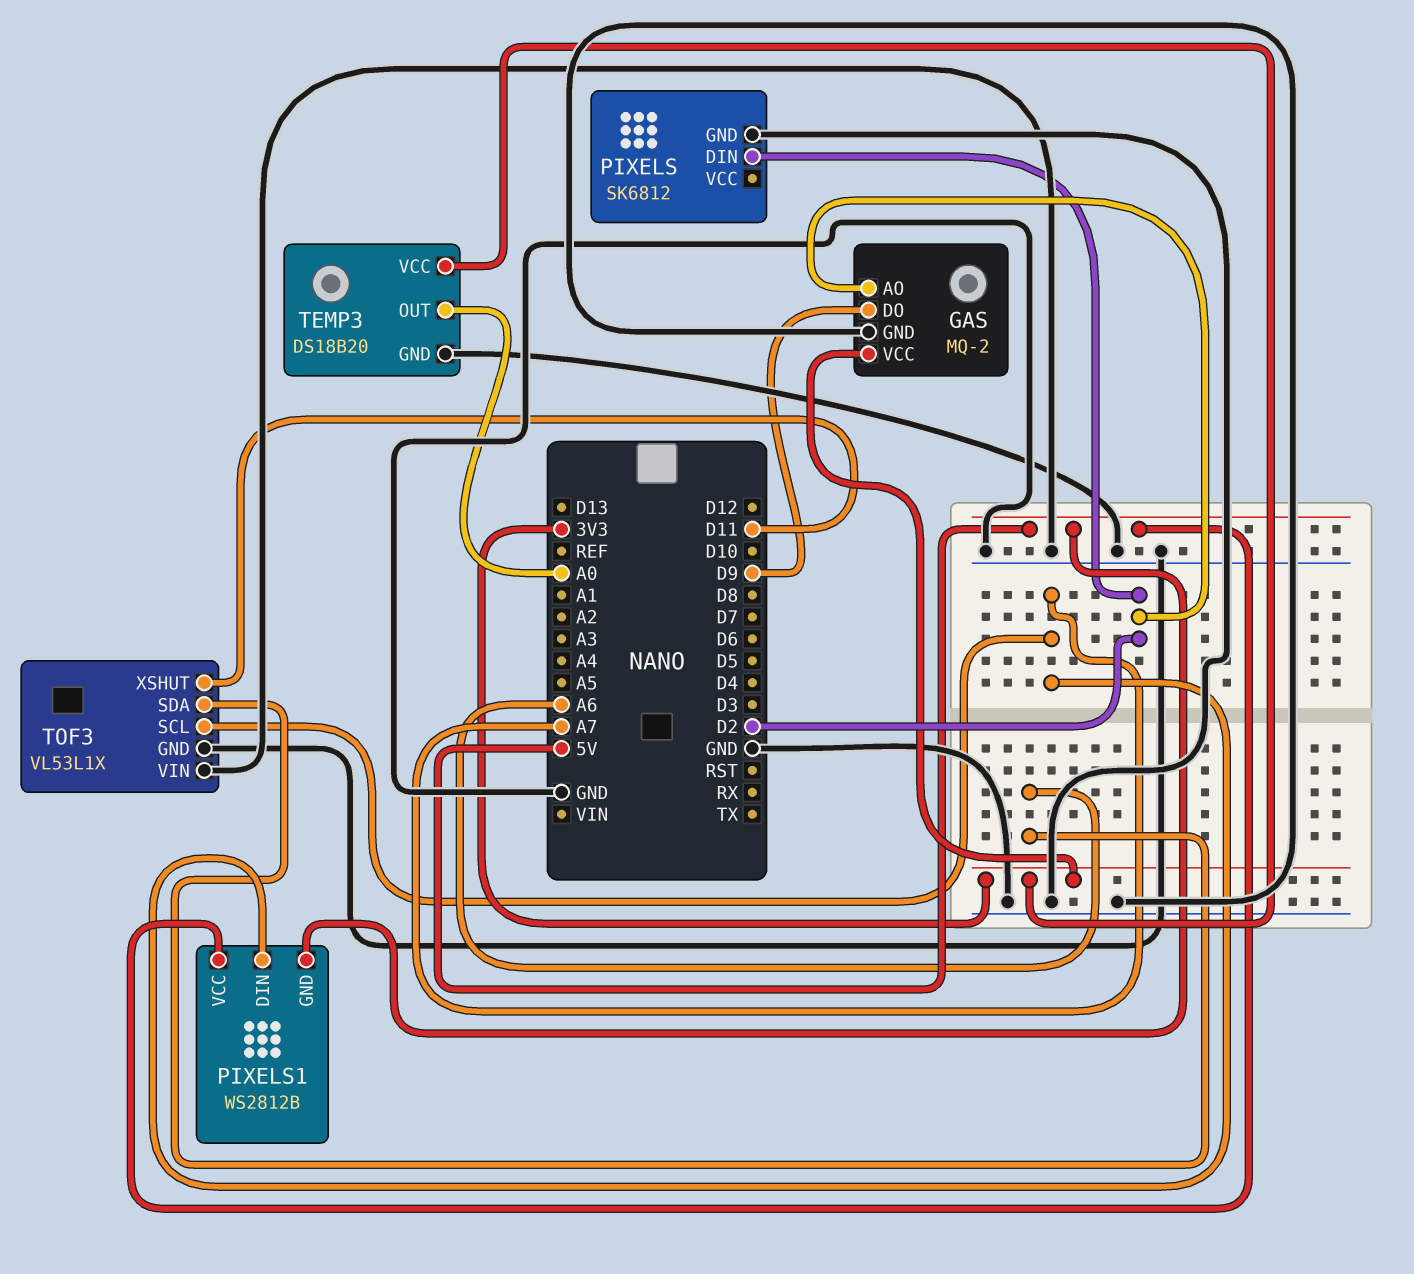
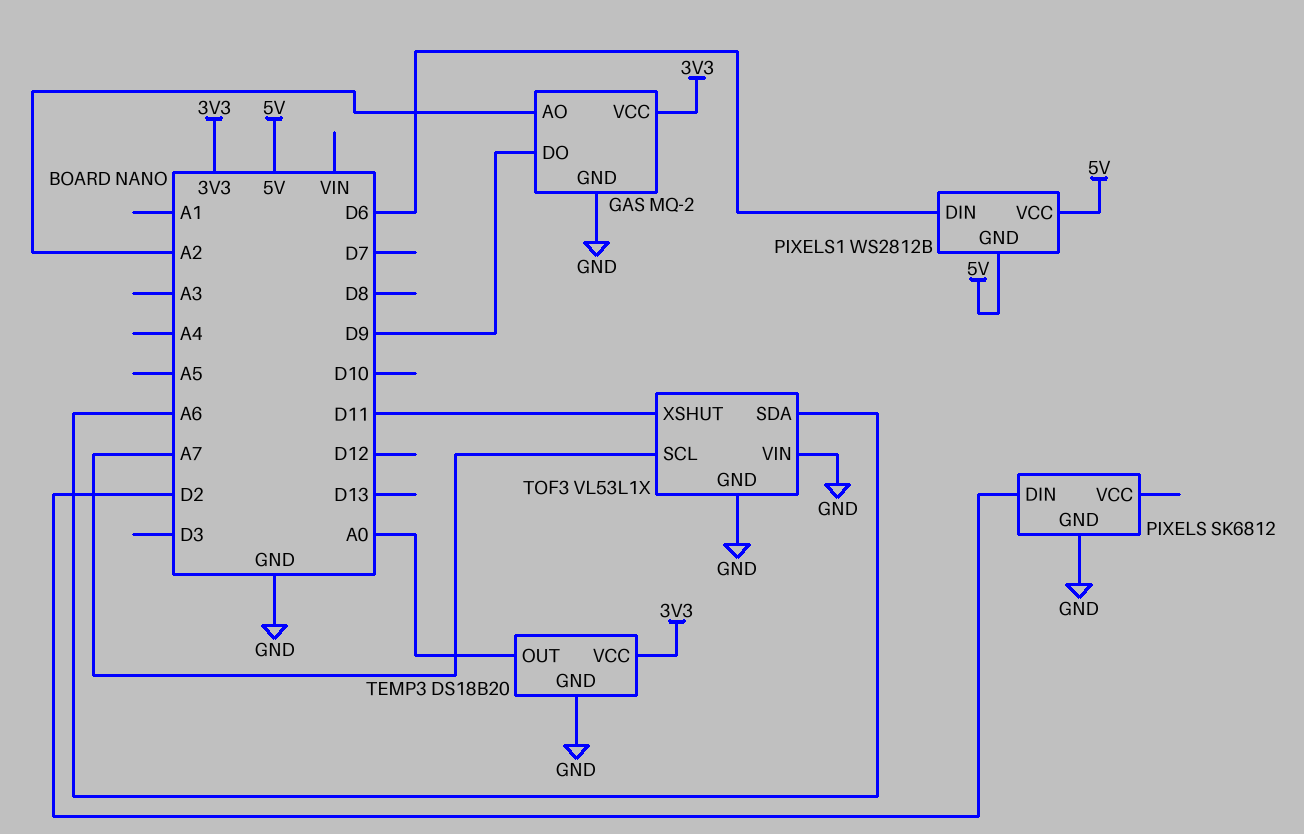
GAS pin AO: D2 -> A2
PIXELS1 pin DIN: A7 -> D6

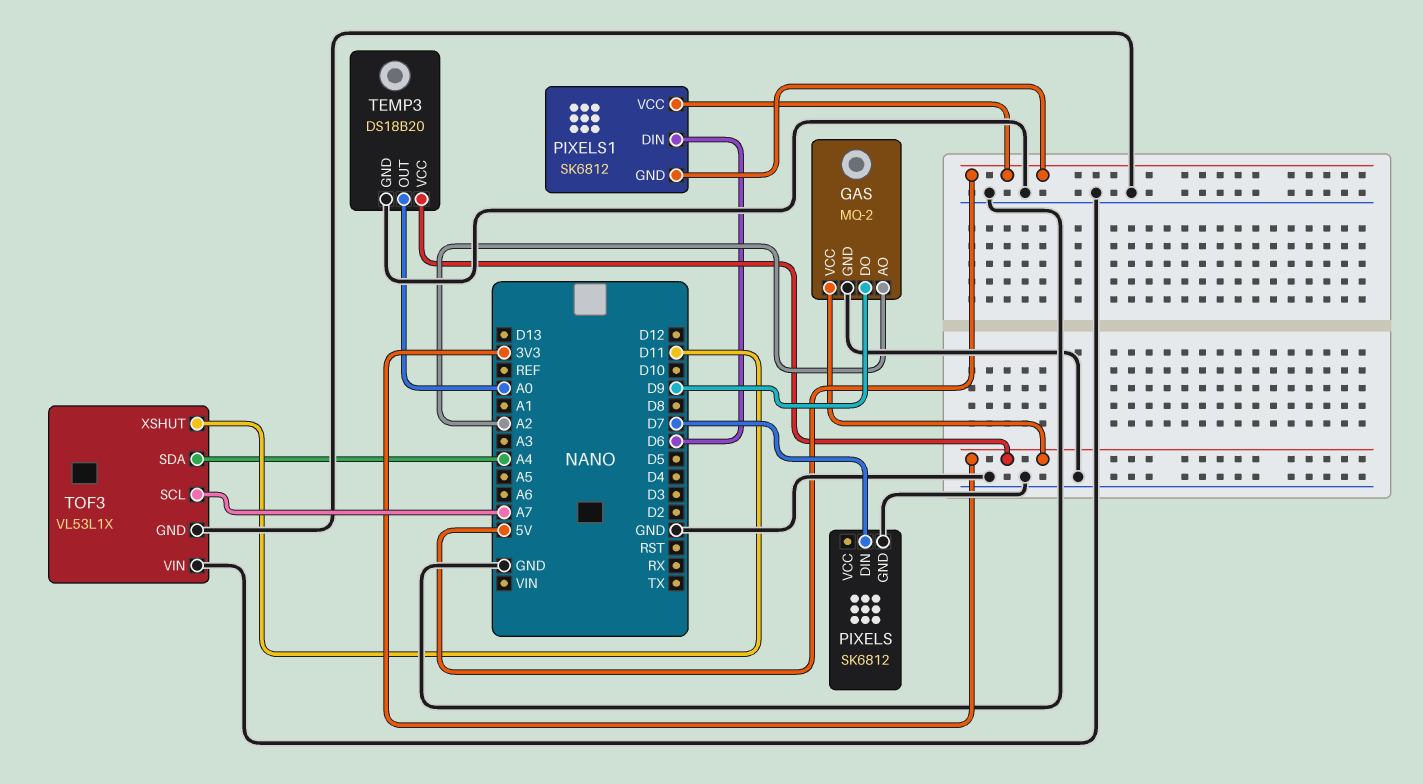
PIXELS pin DIN: D2 -> D7
PIXELS1: WS2812B -> SK6812
TOF3 pin SDA: A6 -> A4

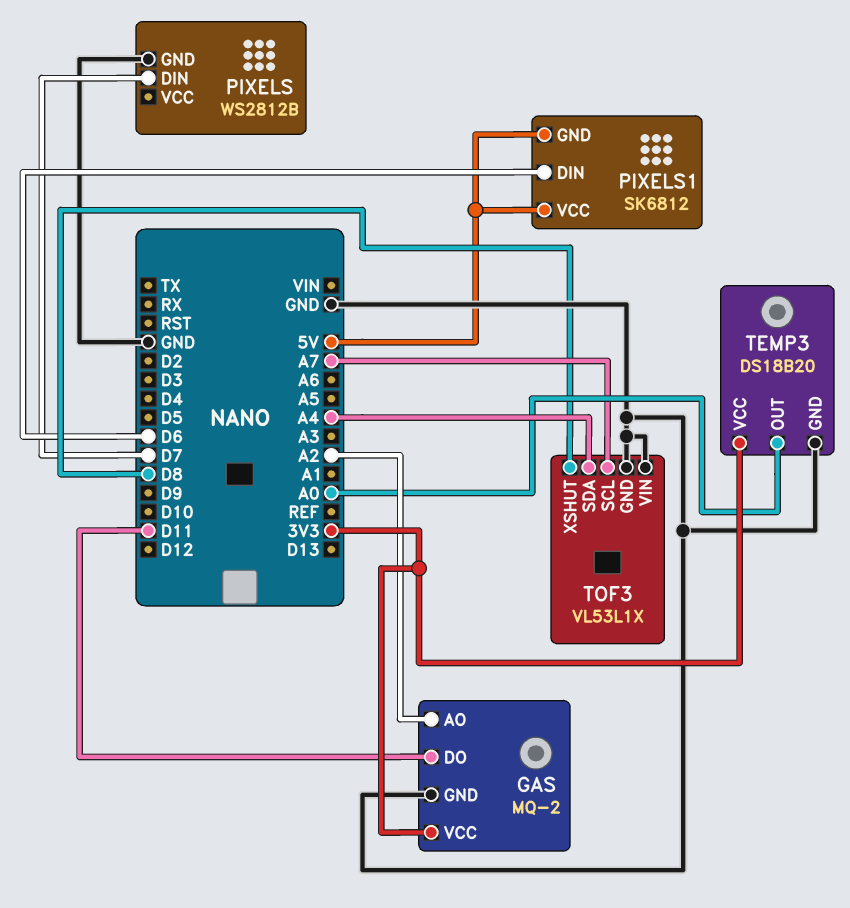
GAS pin DO: D9 -> D11
PIXELS: SK6812 -> WS2812B
TOF3 pin XSHUT: D11 -> D8

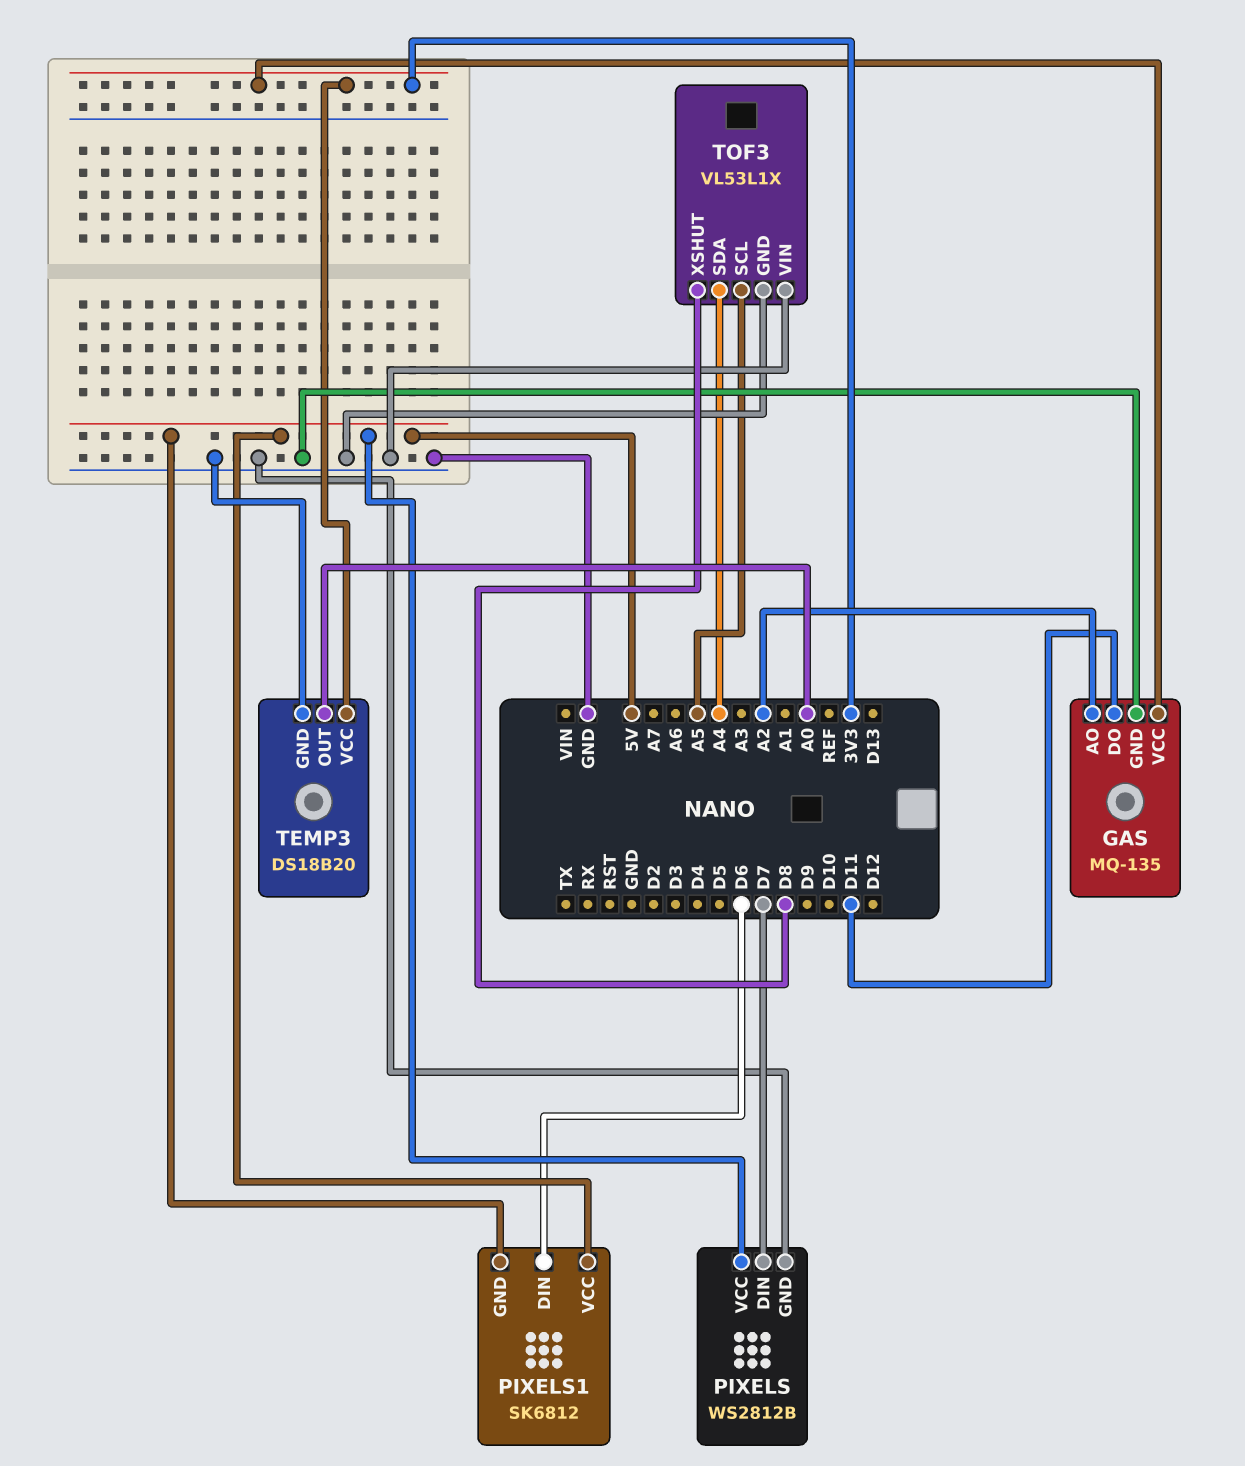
GAS: MQ-2 -> MQ-135
PIXELS pin VCC: none -> 5V
TOF3 pin SCL: A7 -> A5

